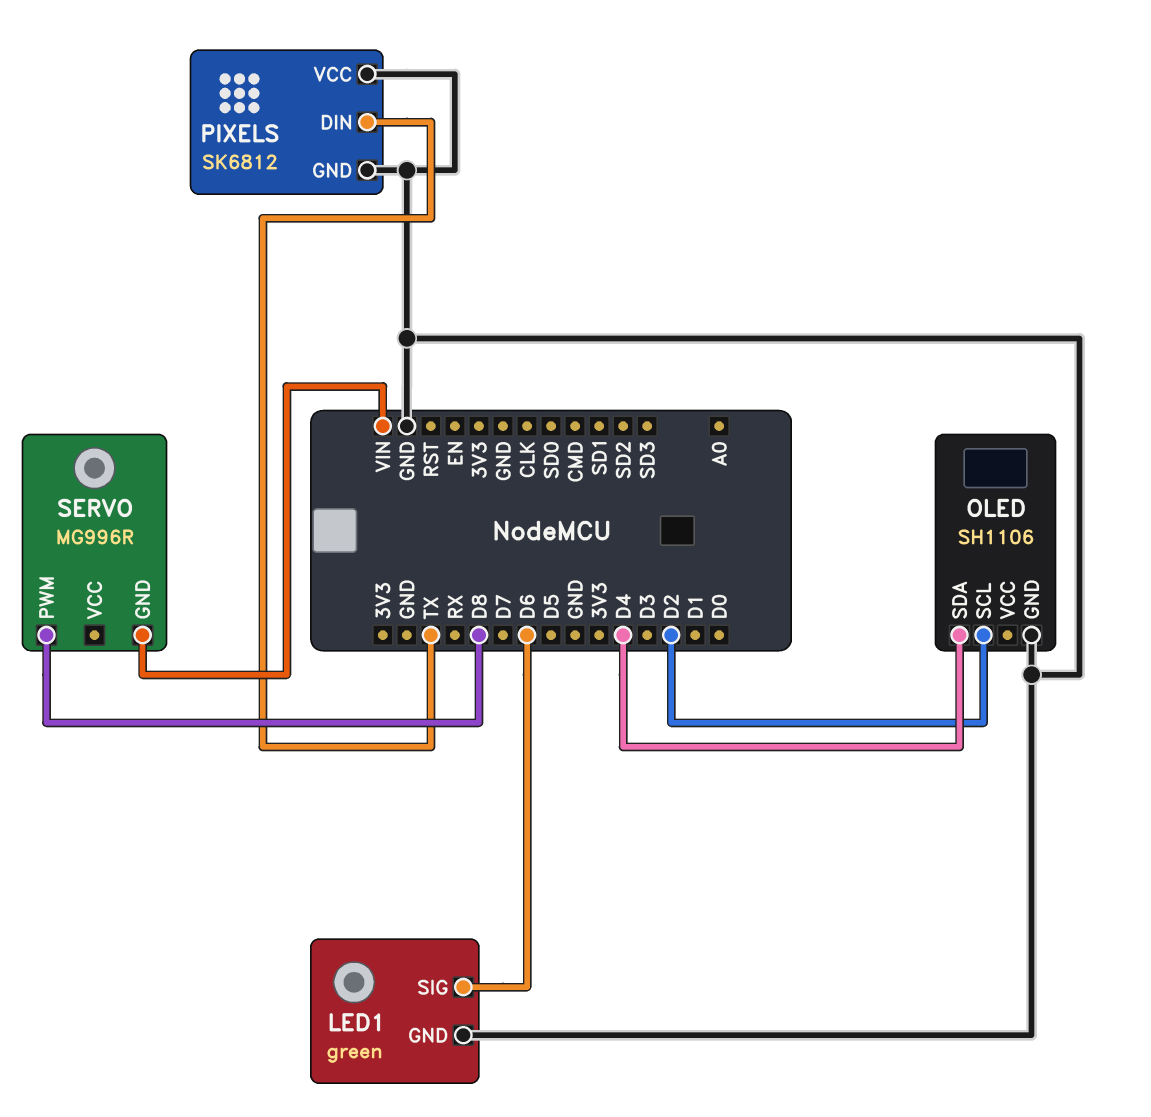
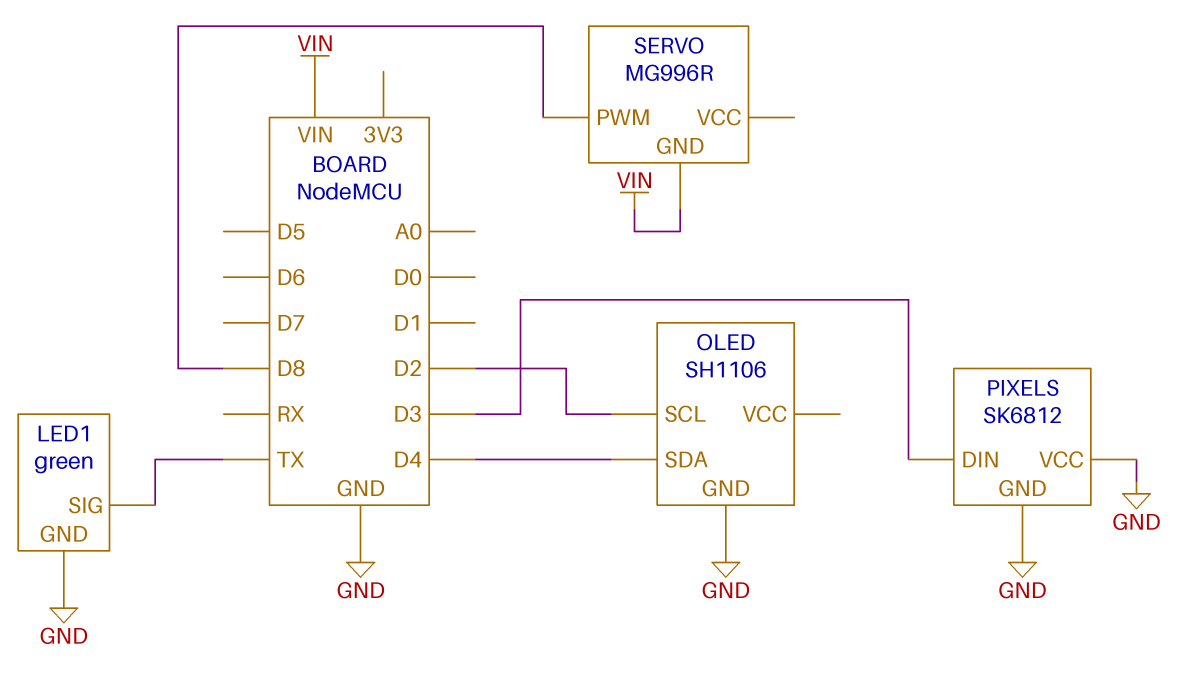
LED1 pin SIG: D6 -> TX
PIXELS pin DIN: TX -> D3

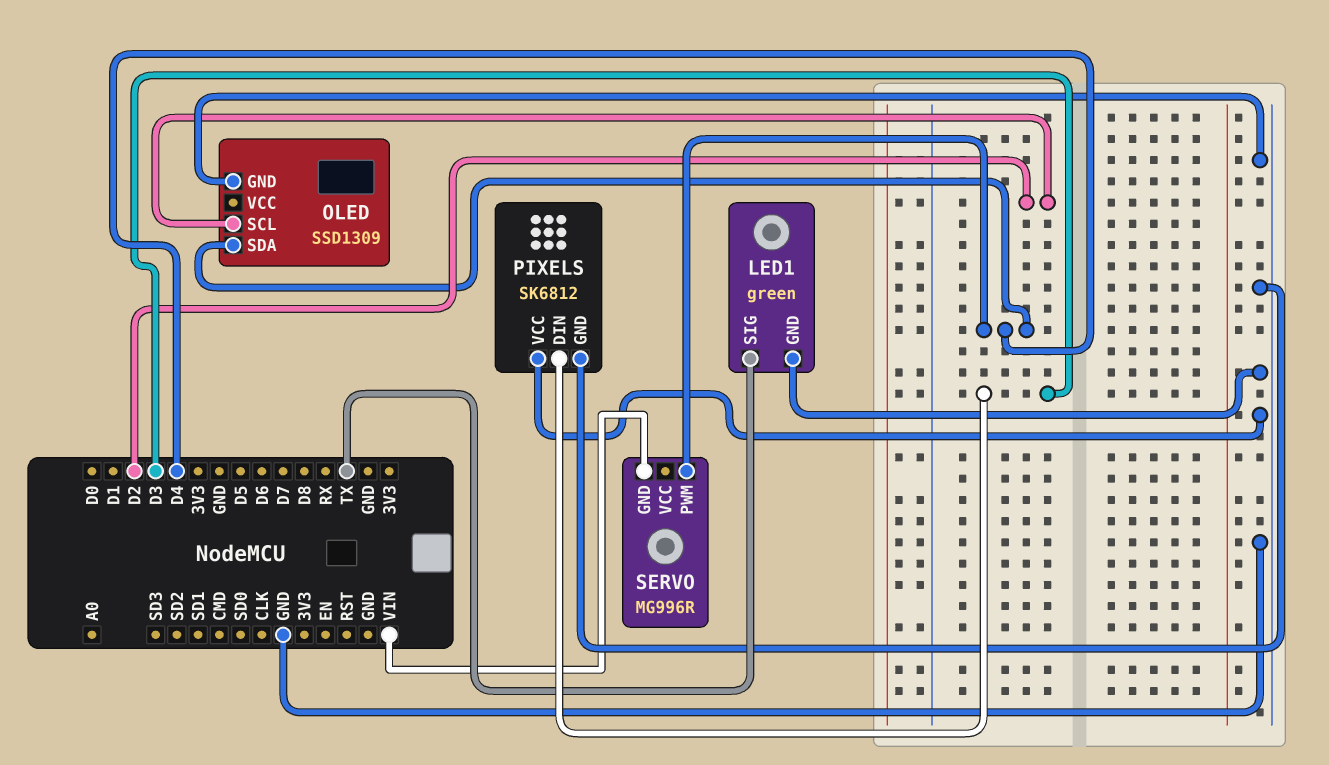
OLED: SH1106 -> SSD1309
SERVO pin PWM: D8 -> D4

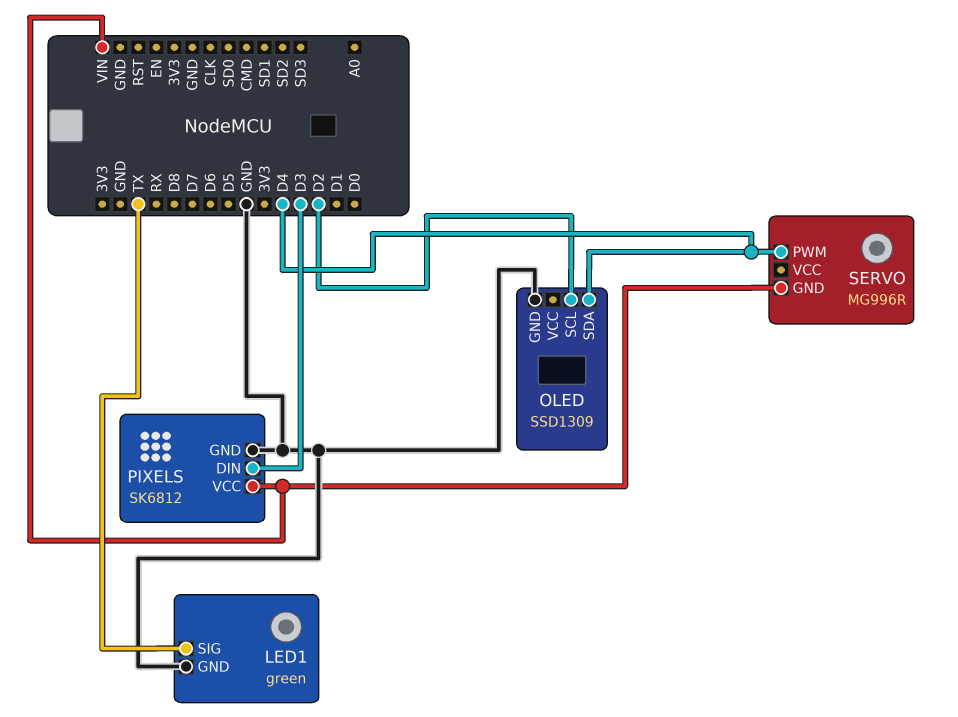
PIXELS pin VCC: GND -> VIN

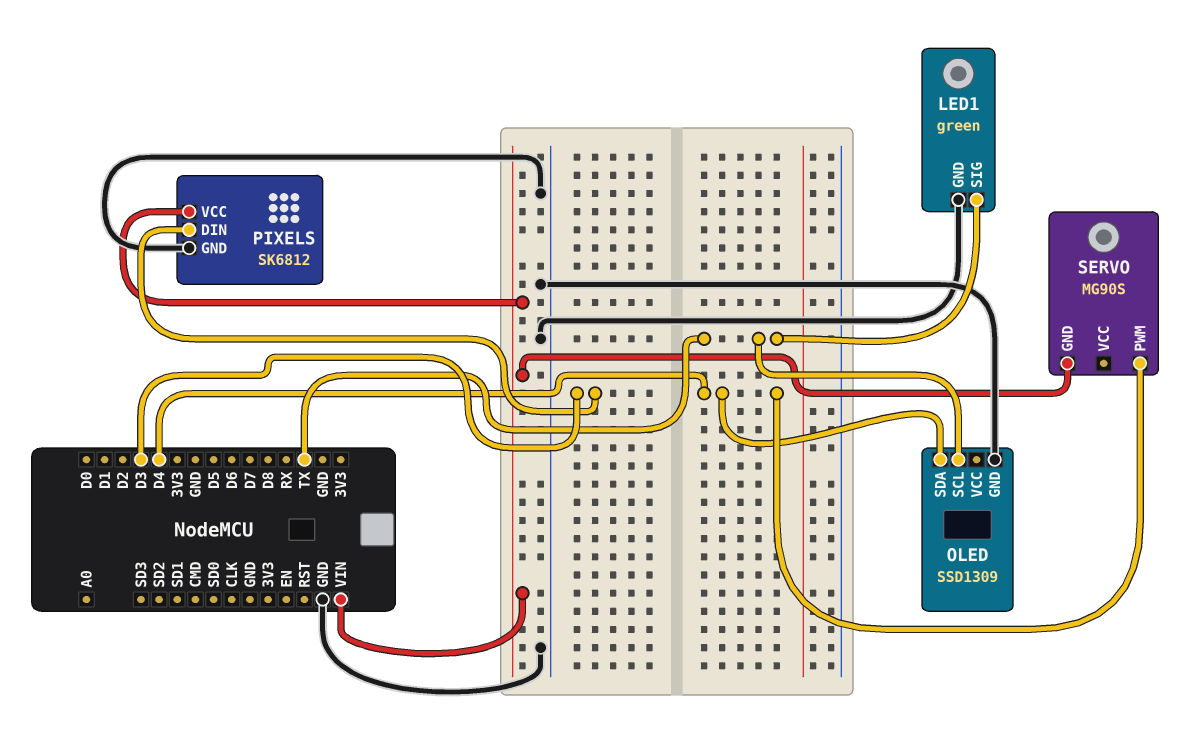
OLED pin SCL: D2 -> TX
SERVO: MG996R -> MG90S

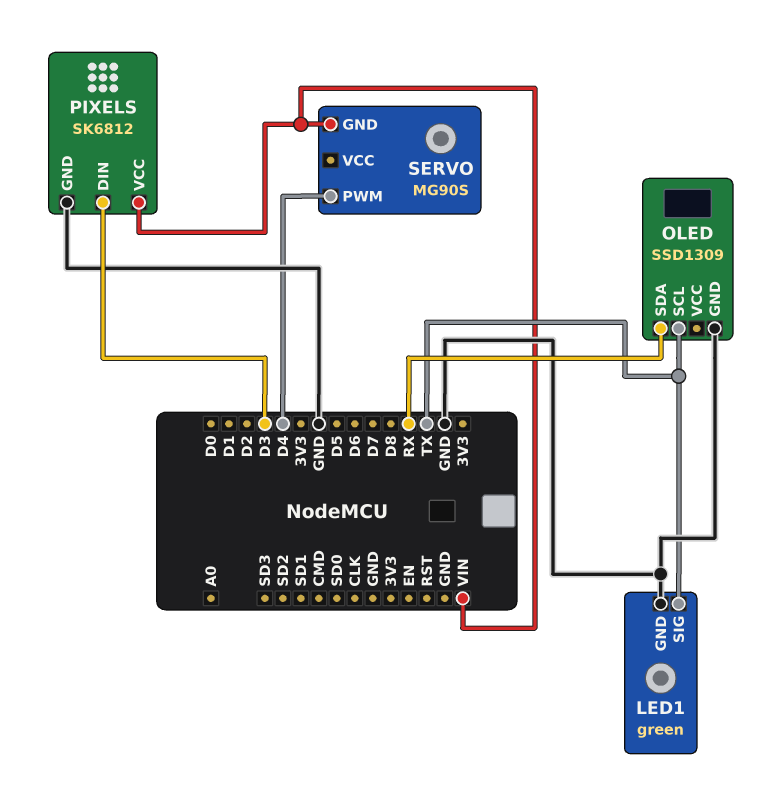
OLED pin SDA: D4 -> RX

